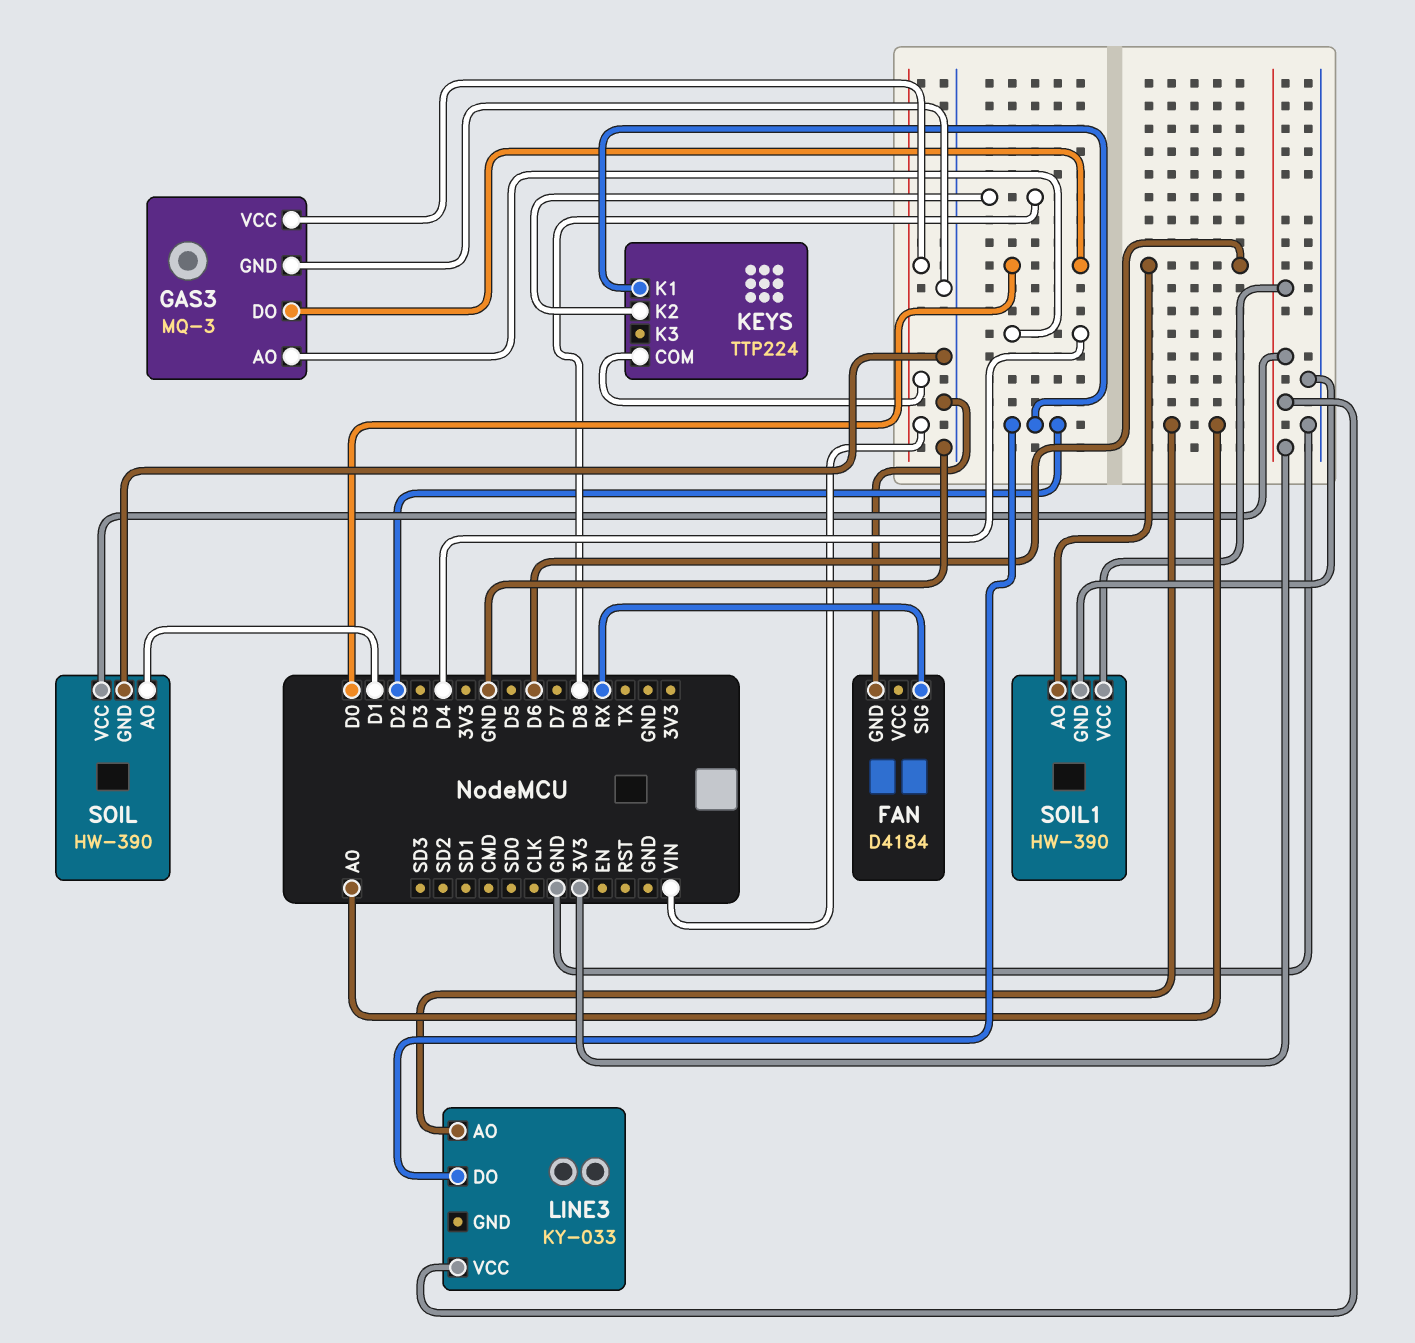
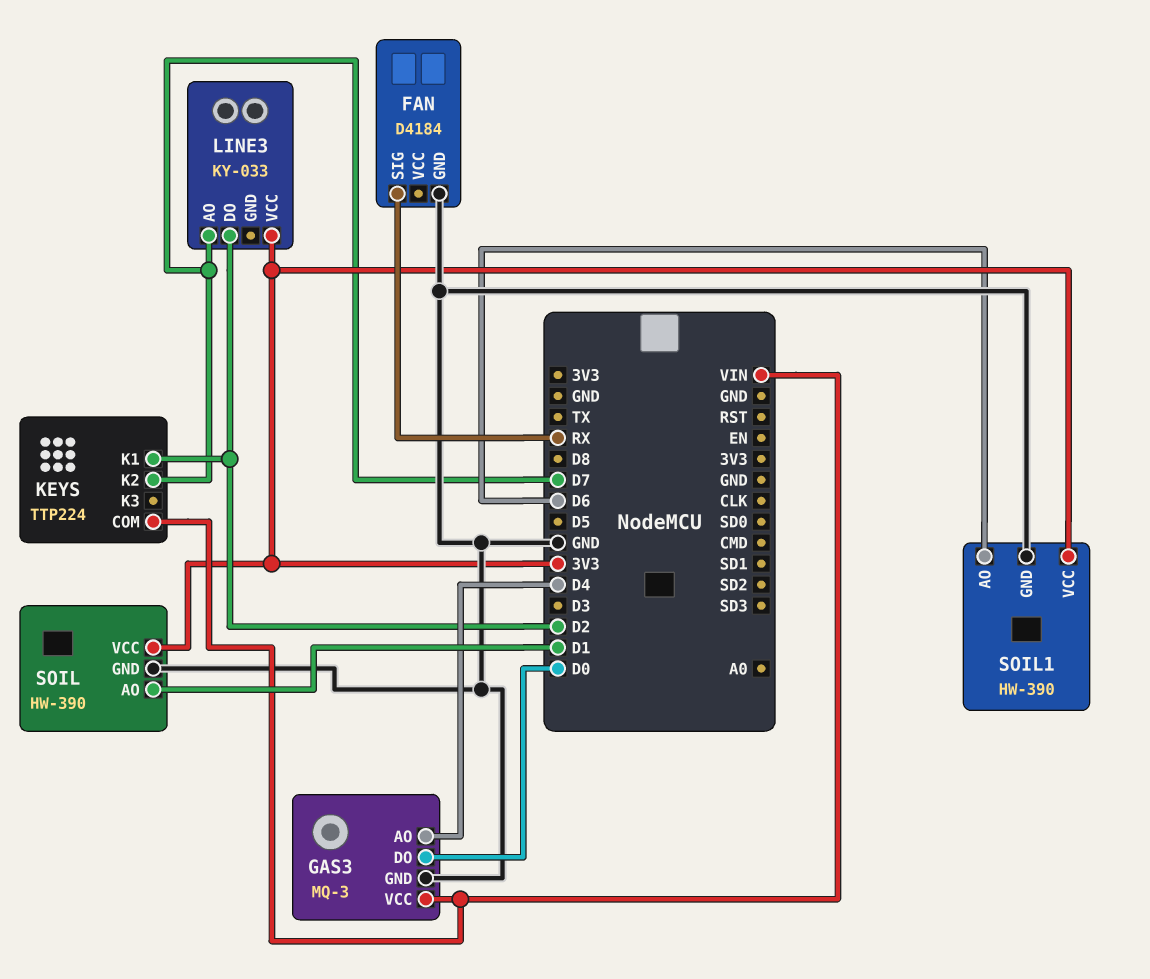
KEYS pin K2: D8 -> D7
LINE3 pin AO: A0 -> D7

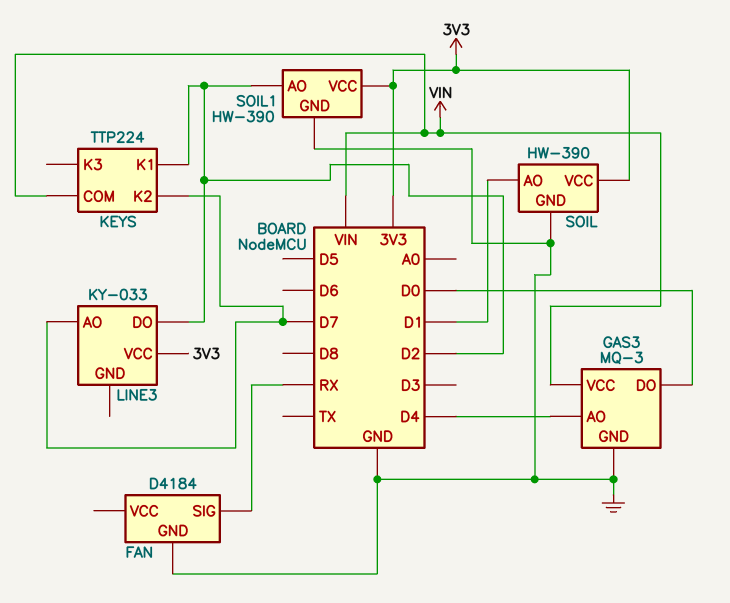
SOIL1 pin AO: D6 -> D2

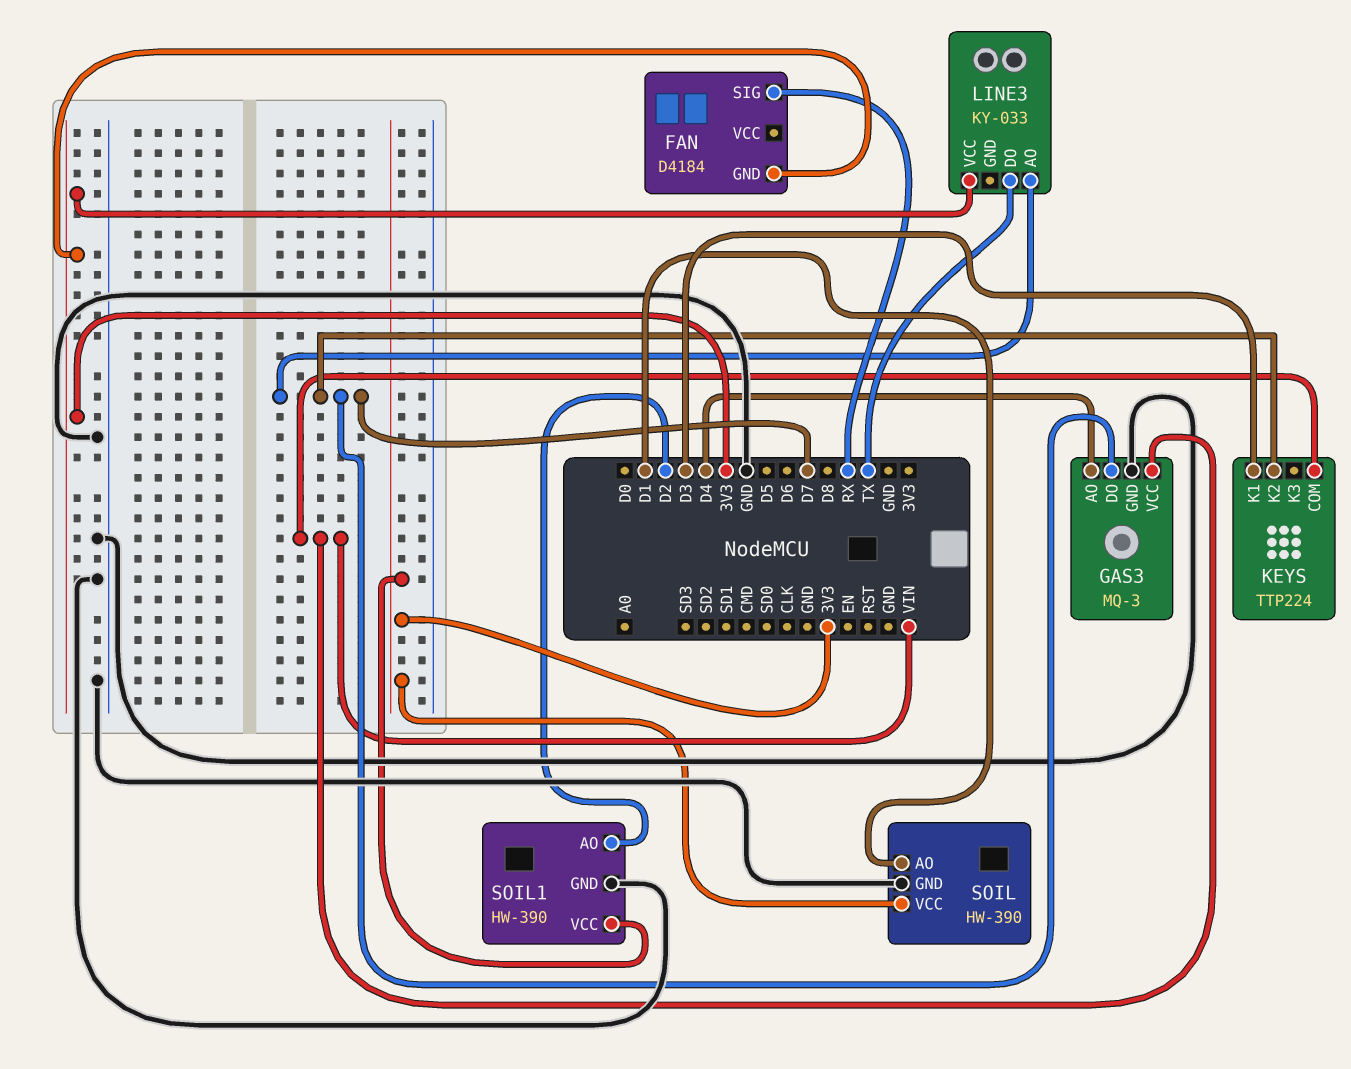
FAN pin GND: GND -> 3V3
GAS3 pin DO: D0 -> D7
KEYS pin K1: D2 -> D3
LINE3 pin DO: D2 -> TX

